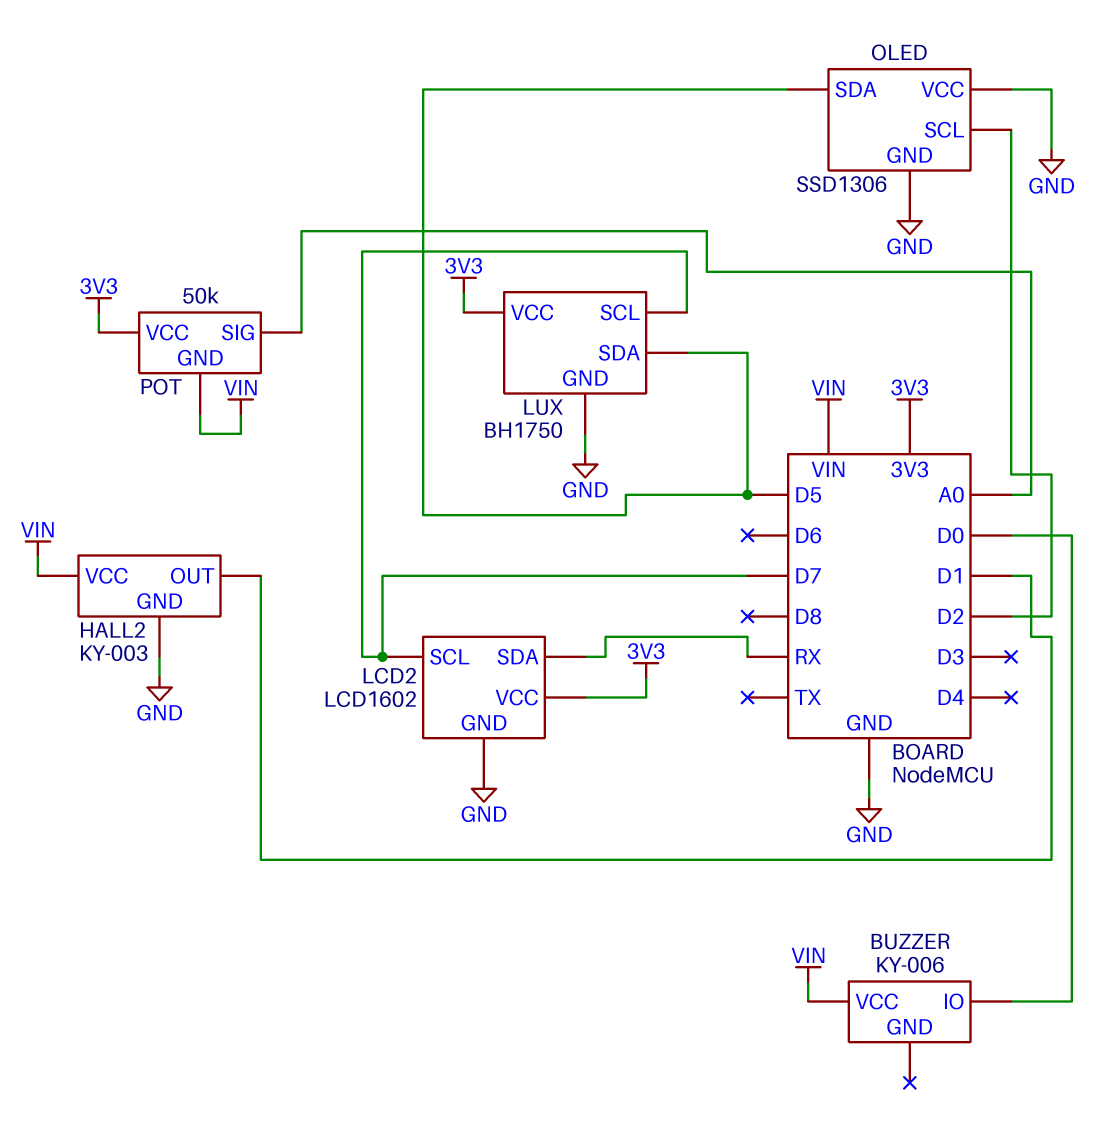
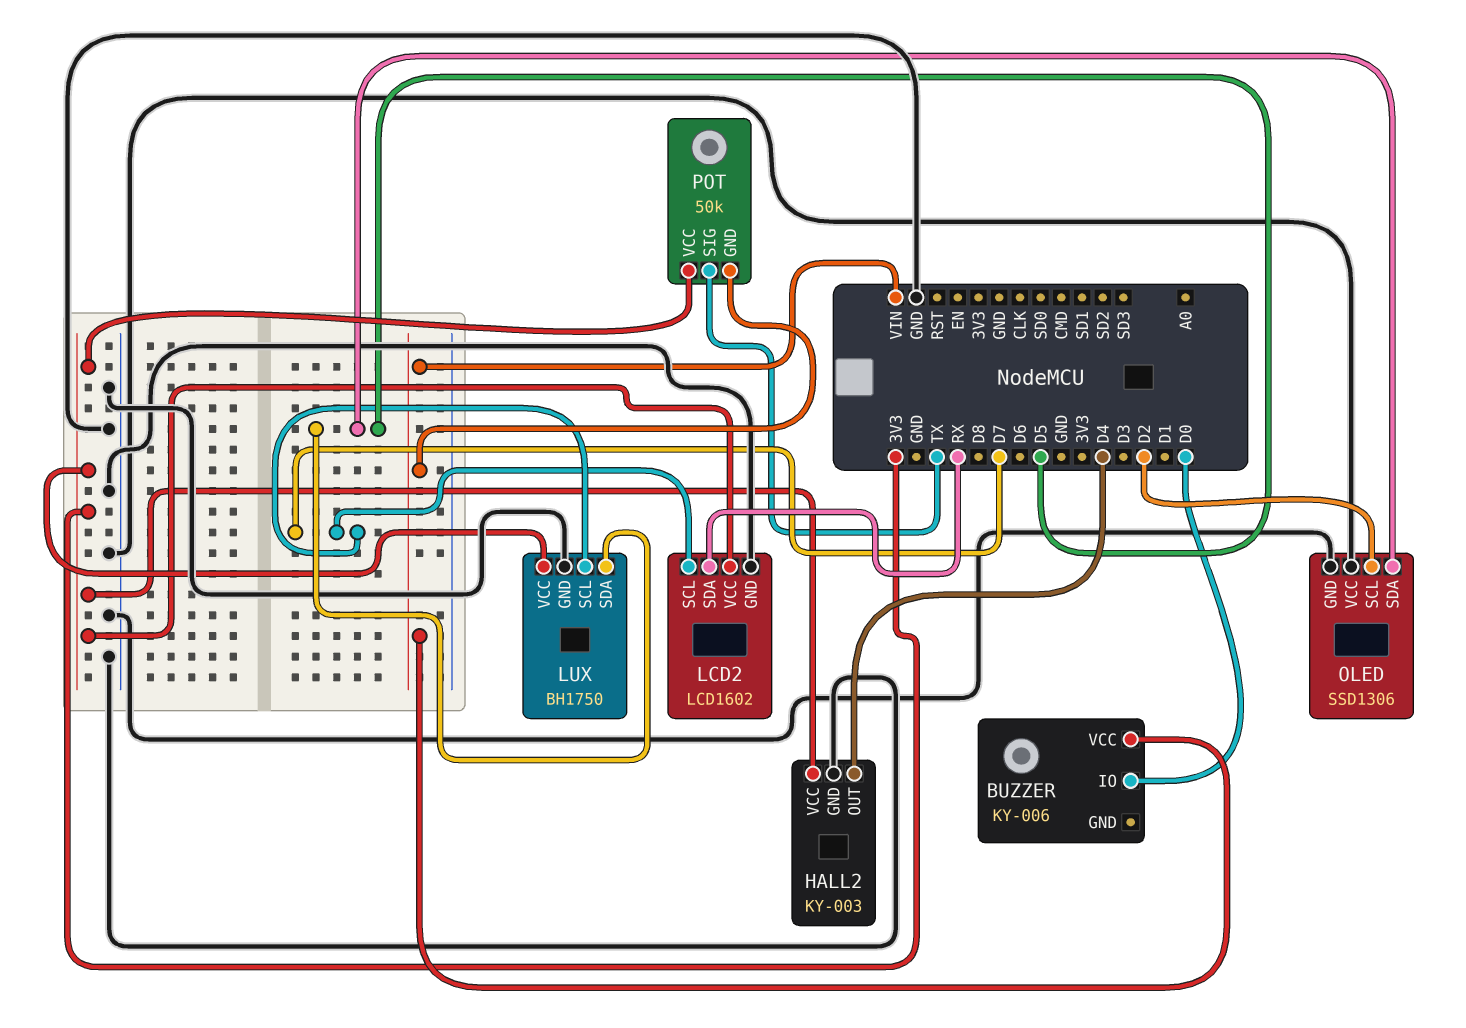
HALL2 pin OUT: D1 -> D4
HALL2 pin VCC: VIN -> 3V3
POT pin SIG: A0 -> TX

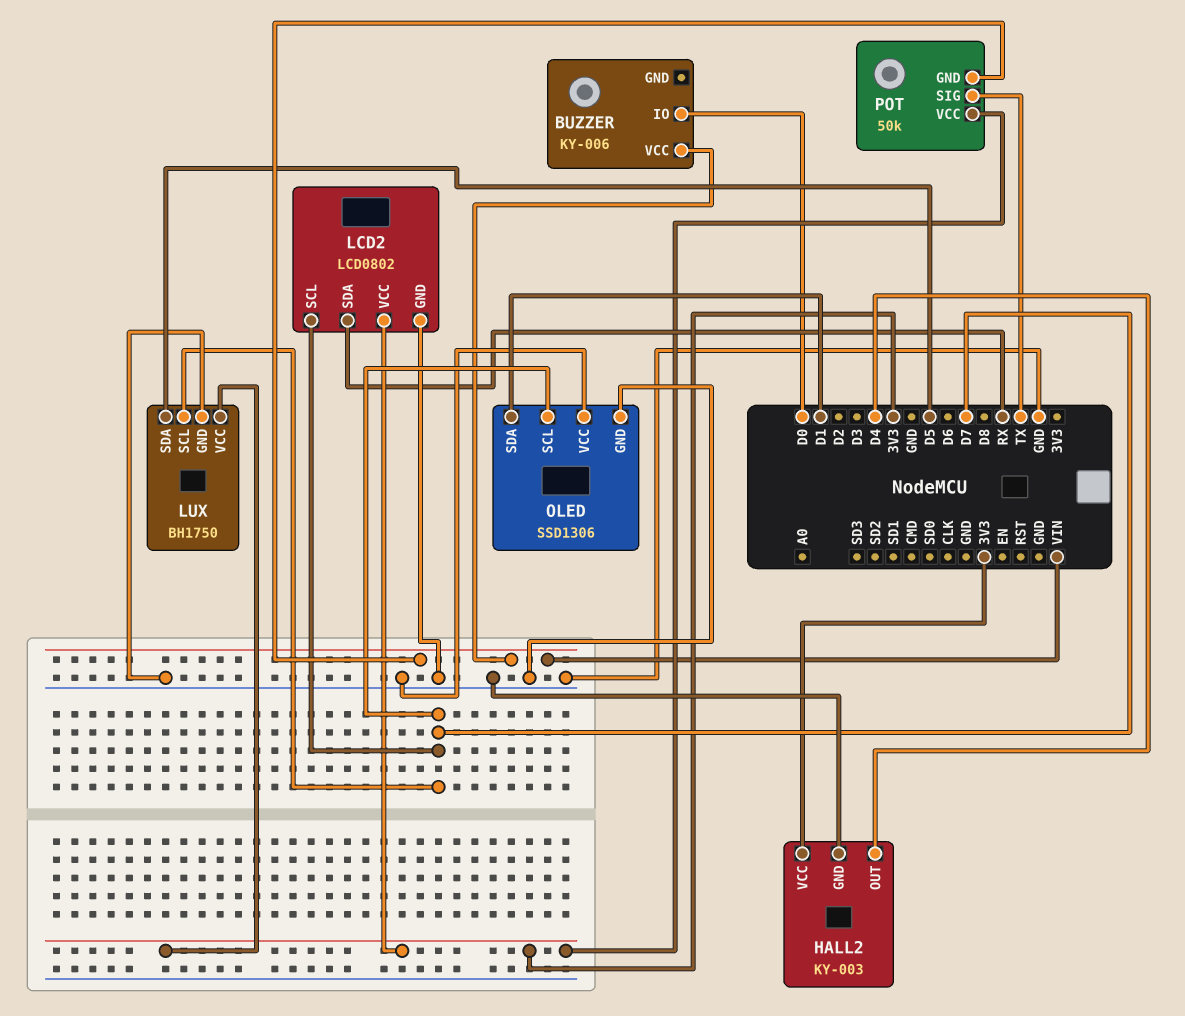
LCD2: LCD1602 -> LCD0802
OLED pin SCL: D2 -> D7
OLED pin SDA: D5 -> D1

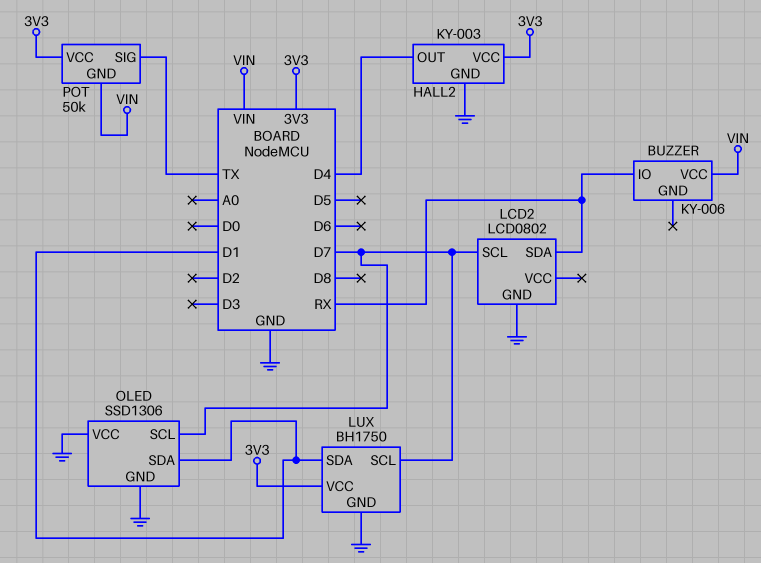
BUZZER pin IO: D0 -> RX
LCD2 pin VCC: 3V3 -> none
LUX pin SDA: D5 -> D1

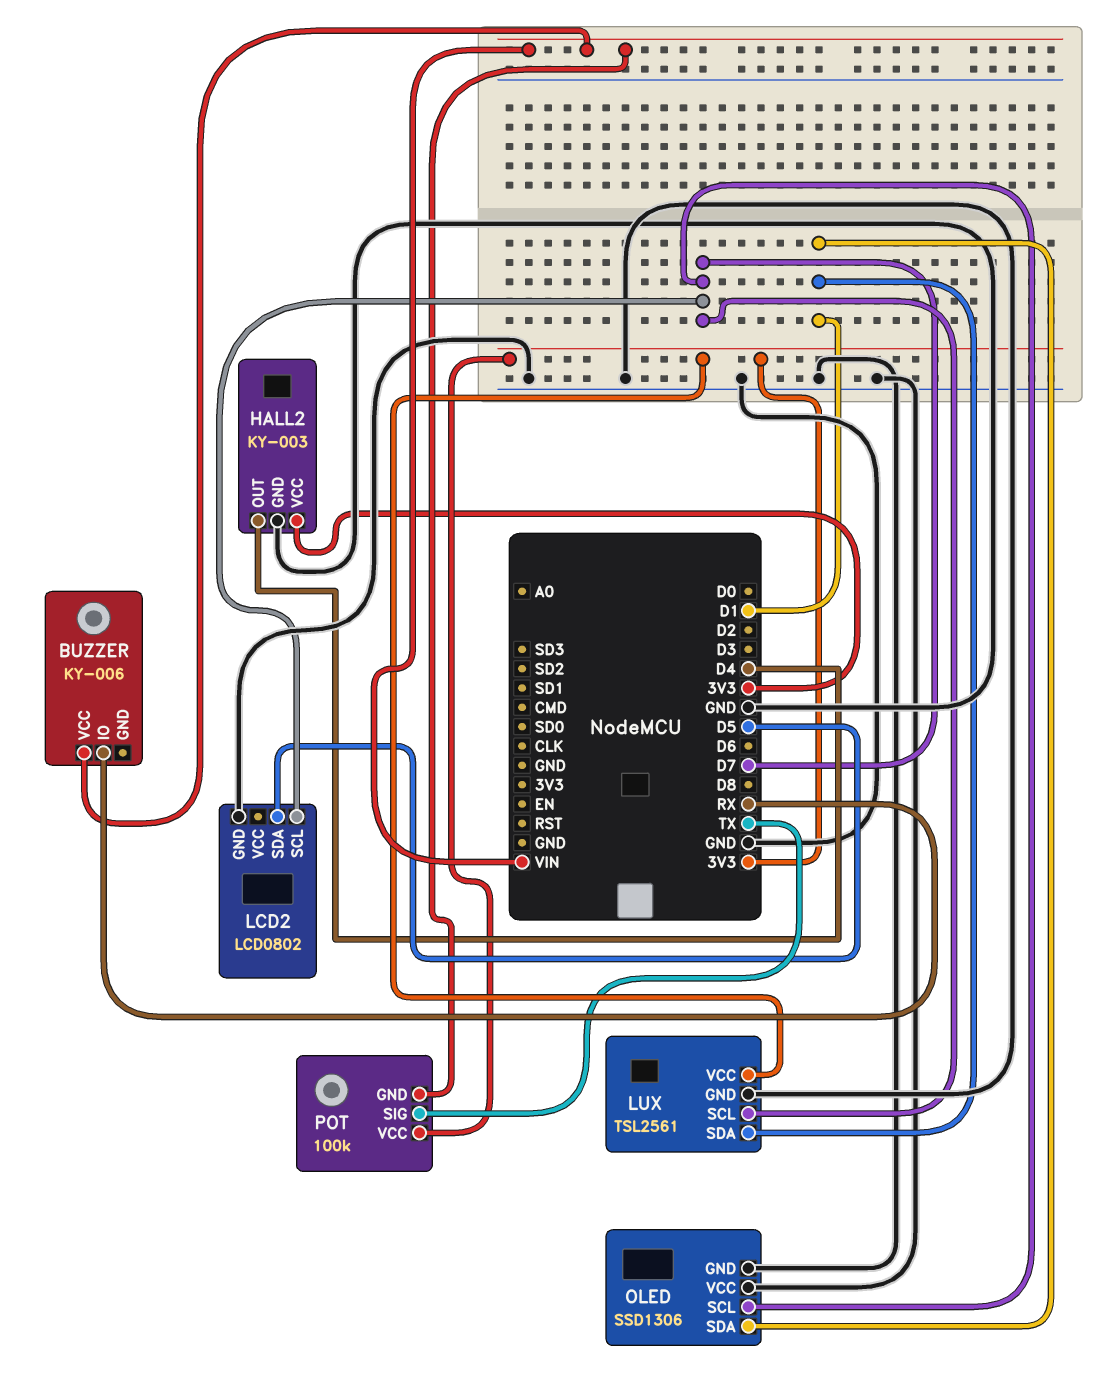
LCD2 pin SDA: RX -> D5
LUX: BH1750 -> TSL2561
POT: 50k -> 100k

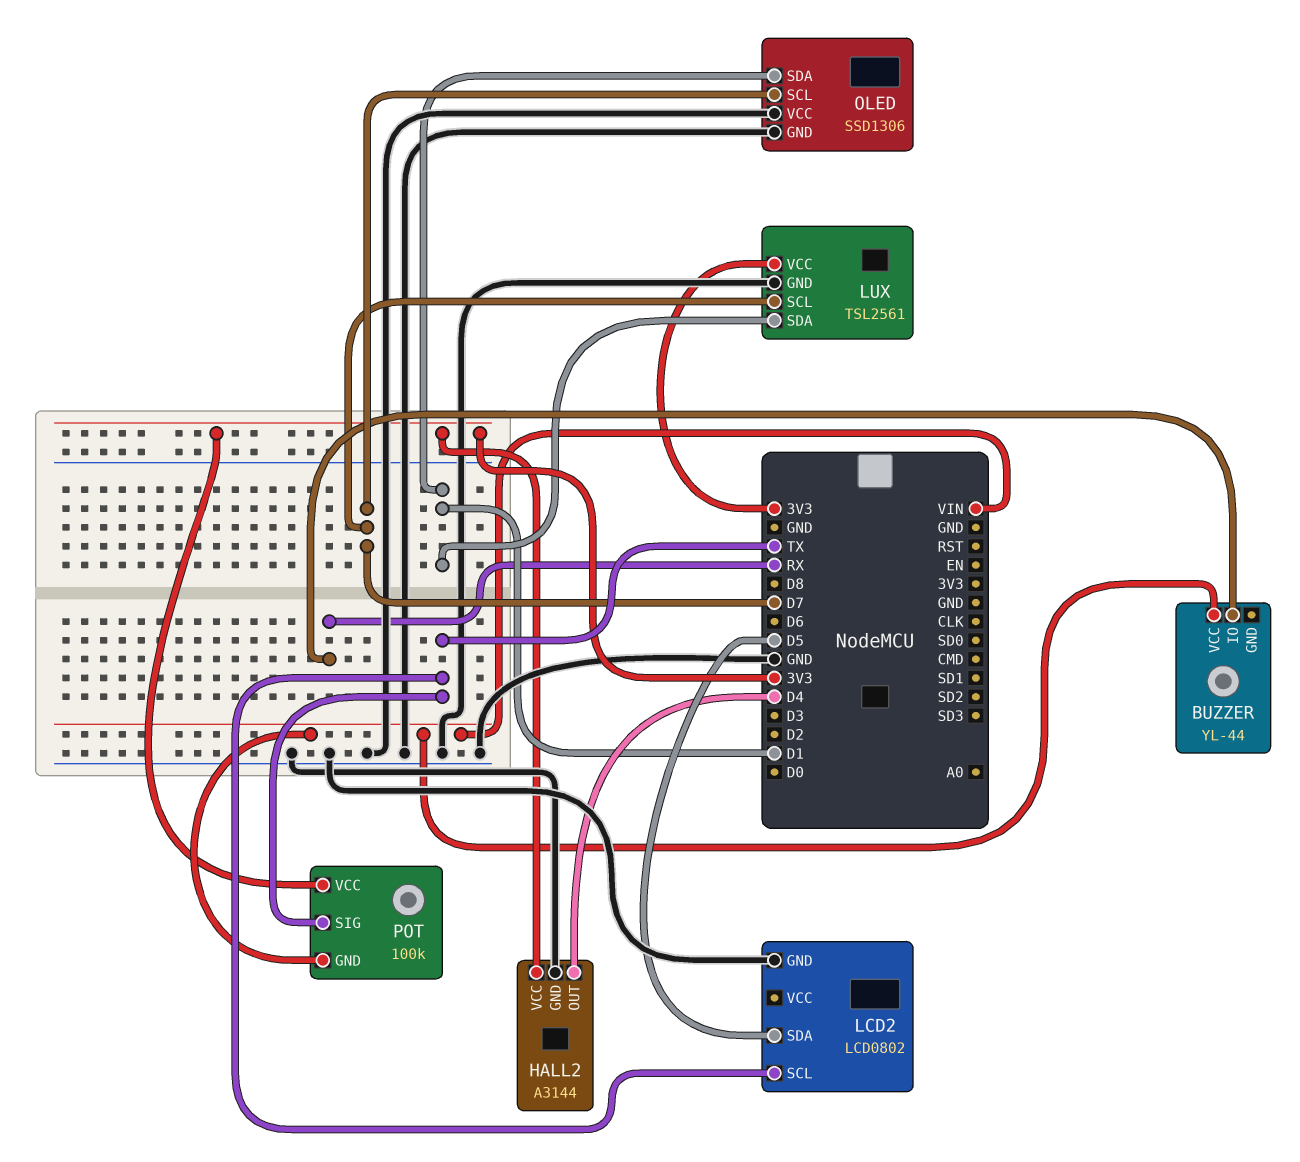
BUZZER: KY-006 -> YL-44
HALL2: KY-003 -> A3144
LCD2 pin SCL: D7 -> TX

